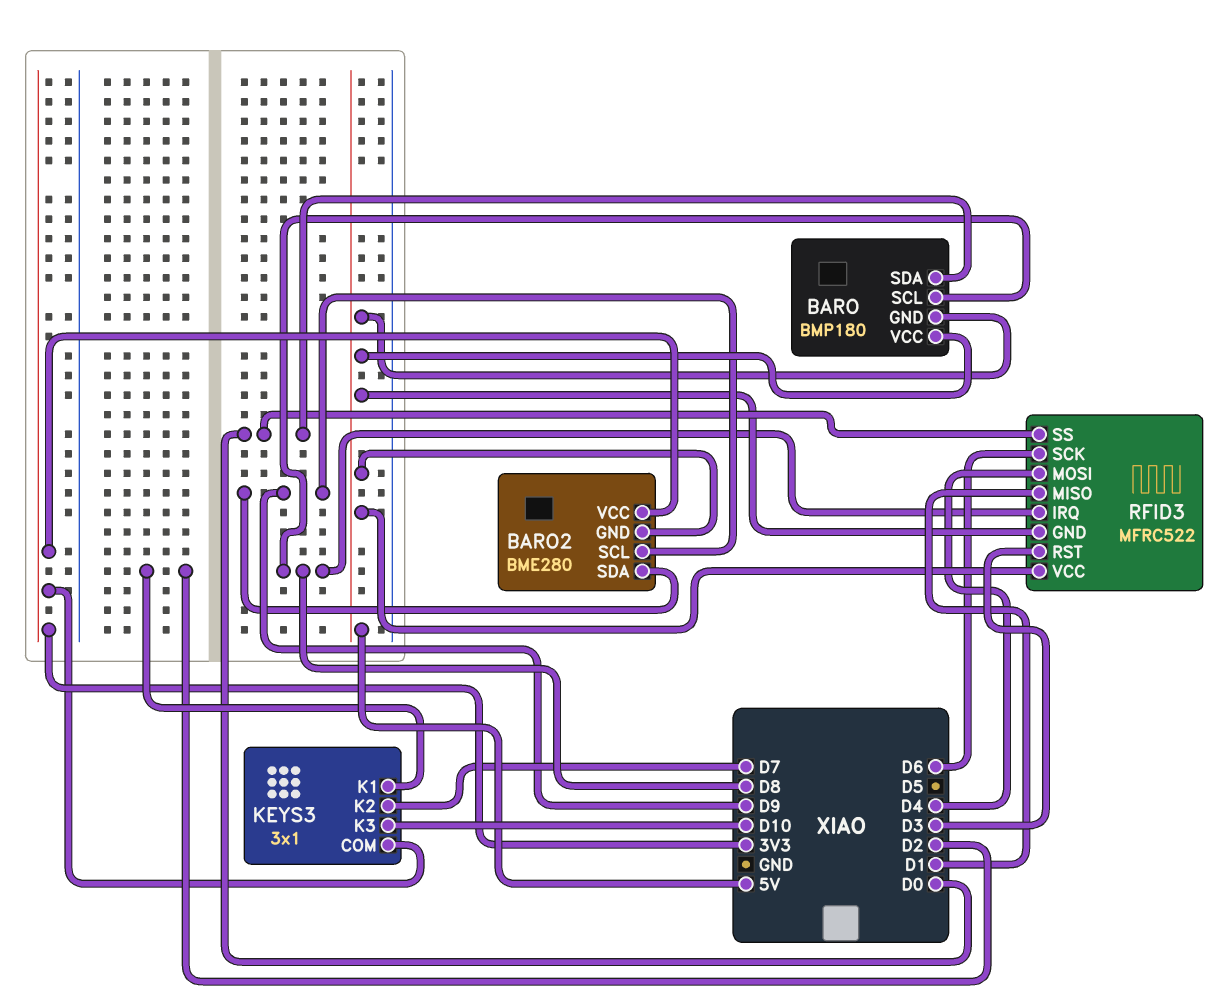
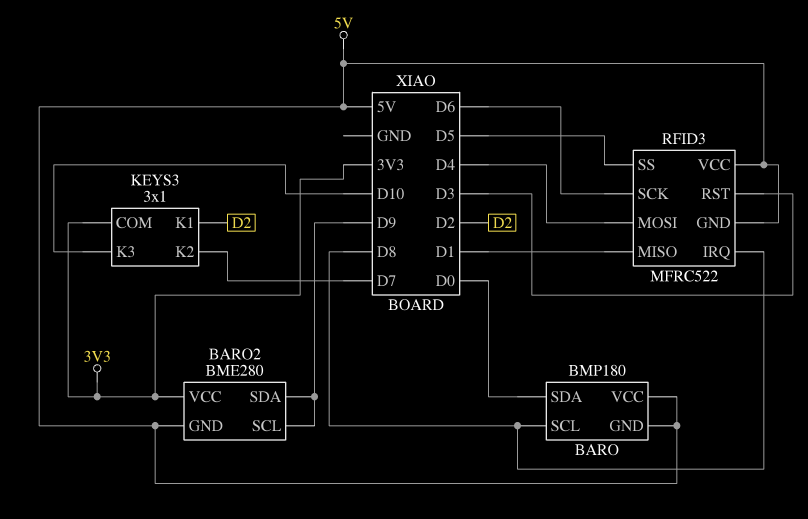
RFID3 pin SS: D0 -> D5

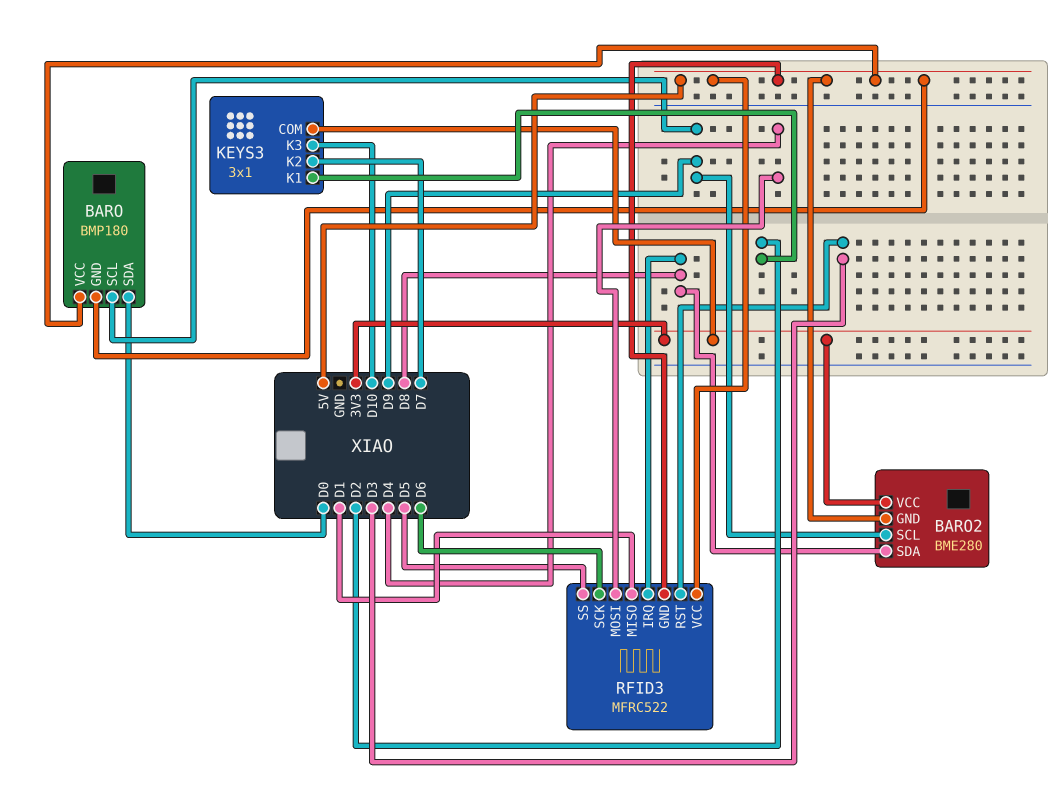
BARO pin SCL: D8 -> D9
BARO2 pin SDA: D9 -> D8

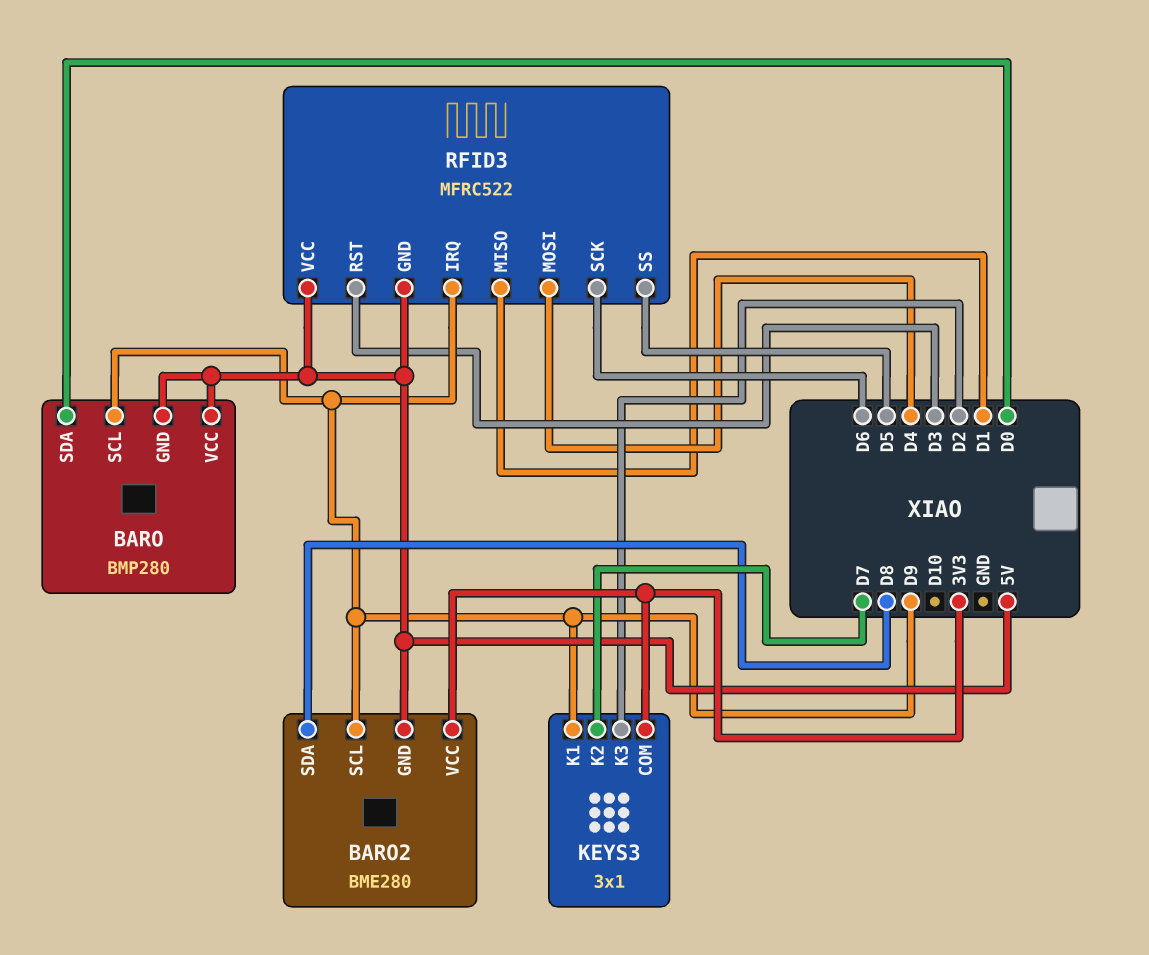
BARO: BMP180 -> BMP280
KEYS3 pin K1: D2 -> D9
KEYS3 pin K3: D10 -> D2
RFID3 pin IRQ: D8 -> D9

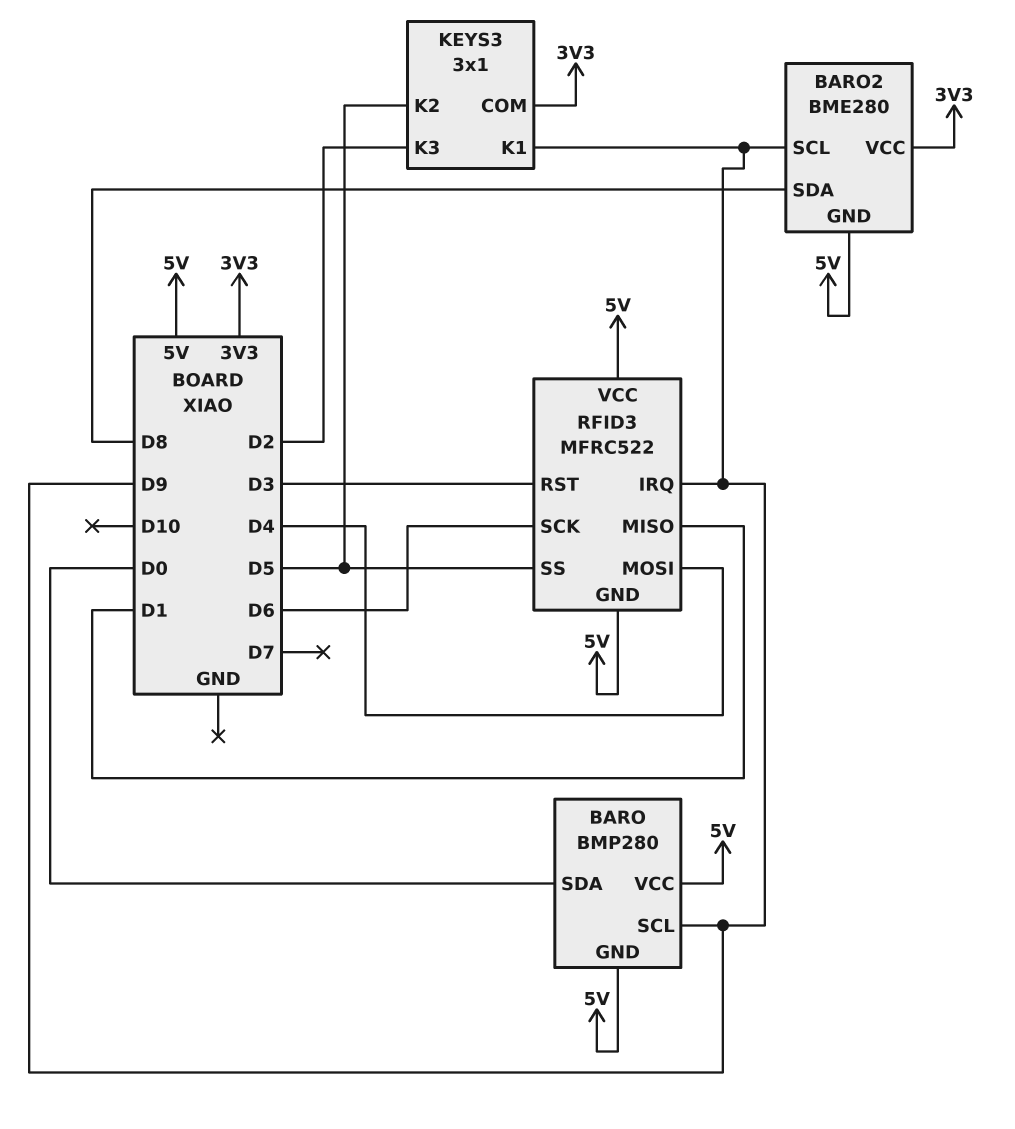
KEYS3 pin K2: D7 -> D5

